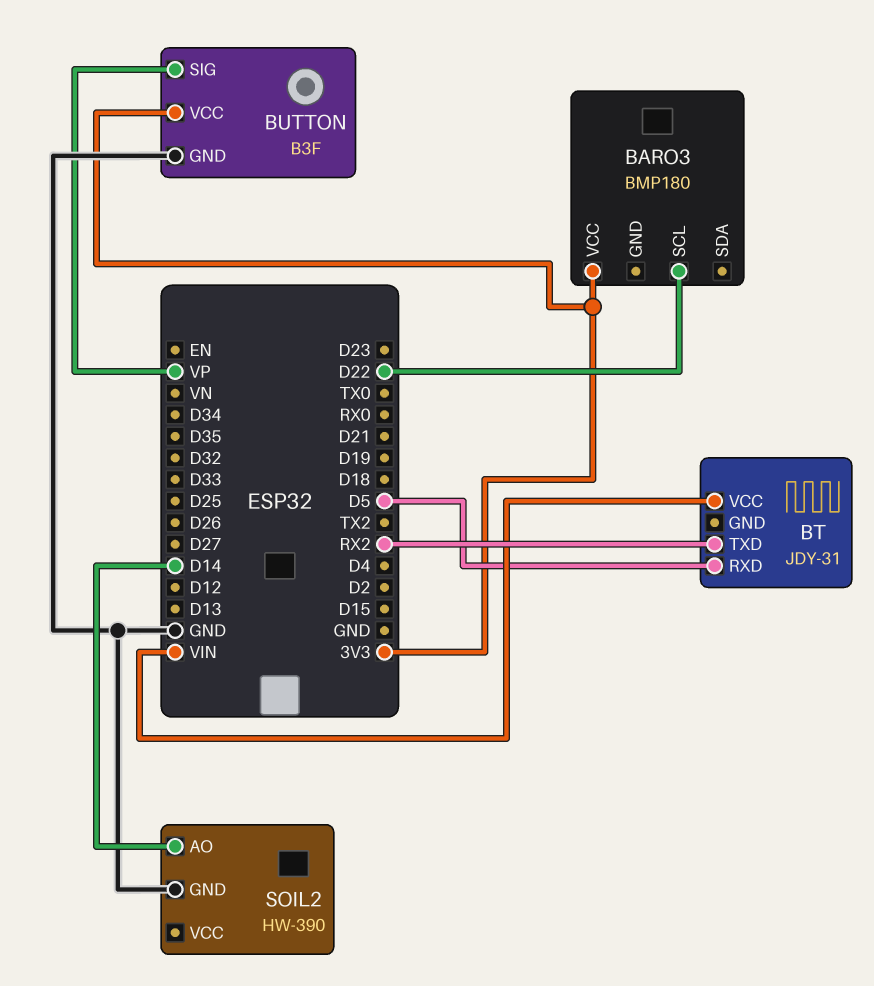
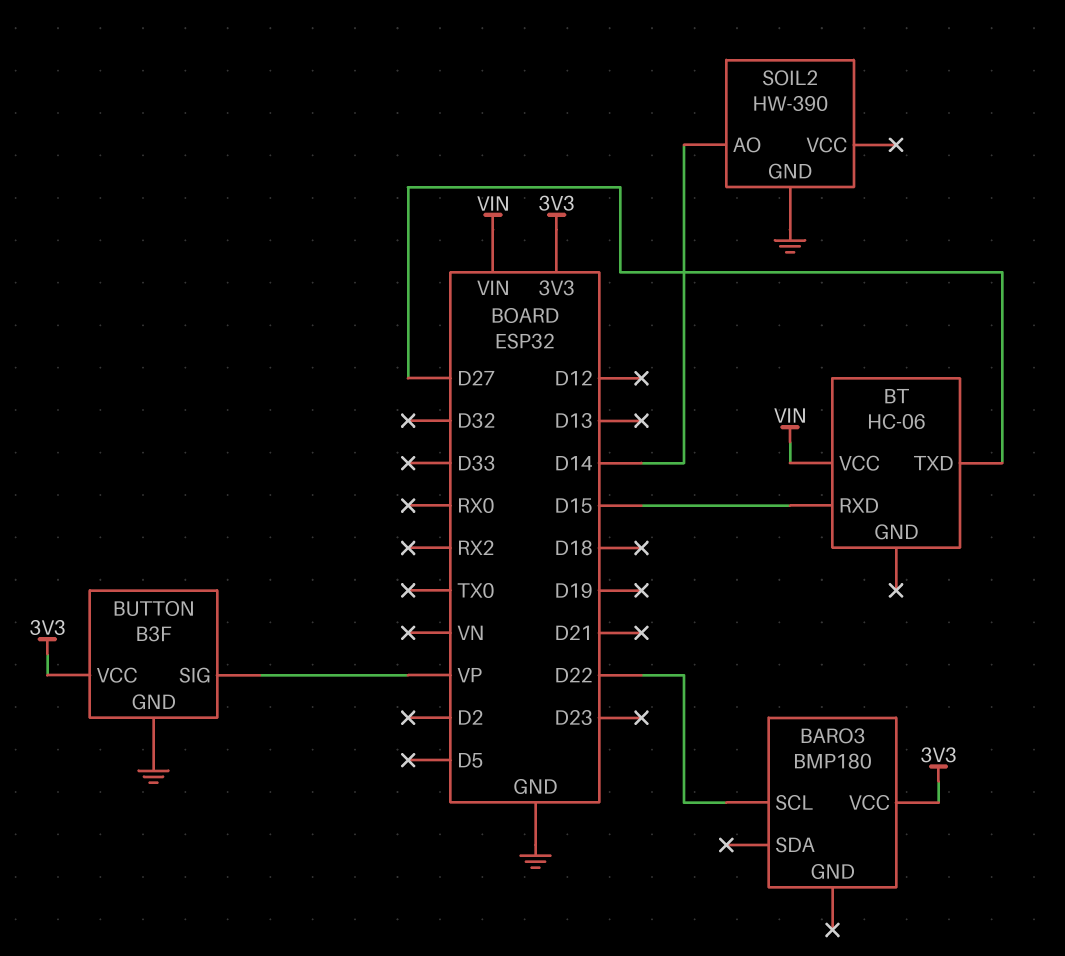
BT: JDY-31 -> HC-06
BT pin RXD: D5 -> D15
BT pin TXD: RX2 -> D27

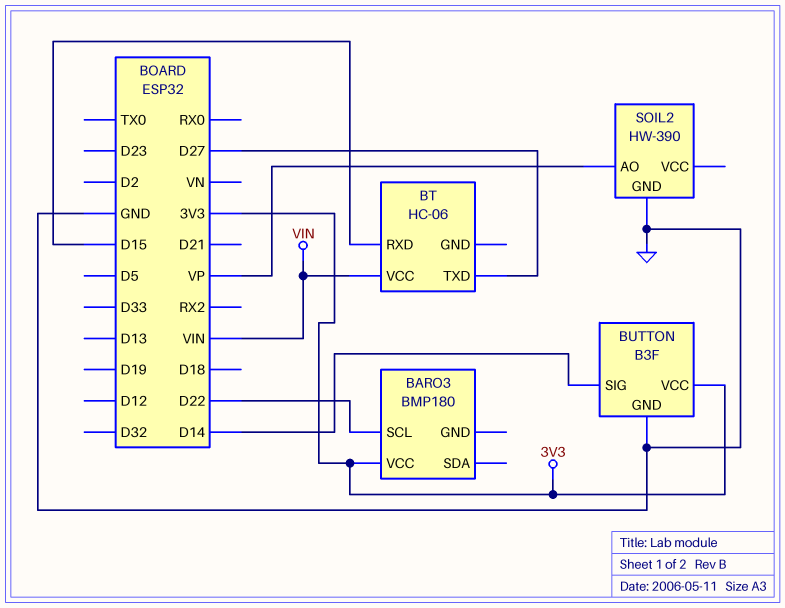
BUTTON pin SIG: VP -> D14
SOIL2 pin AO: D14 -> VP

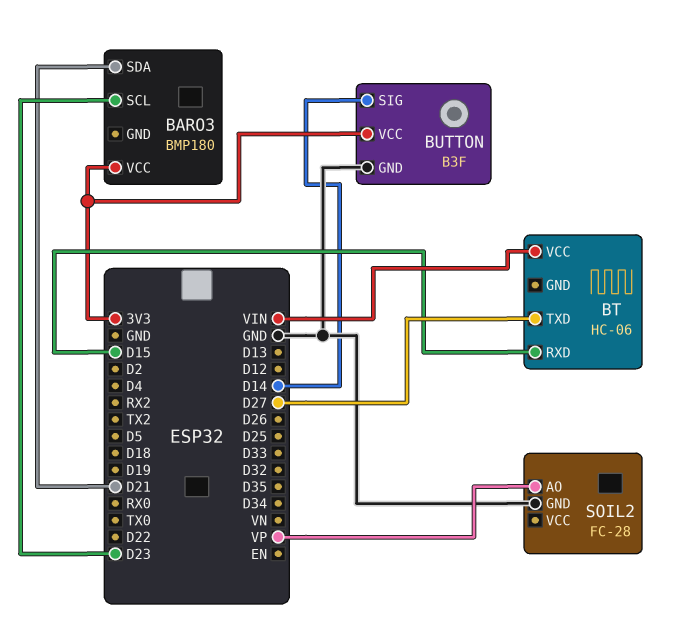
BARO3 pin SCL: D22 -> D23
BARO3 pin SDA: none -> D21
SOIL2: HW-390 -> FC-28

